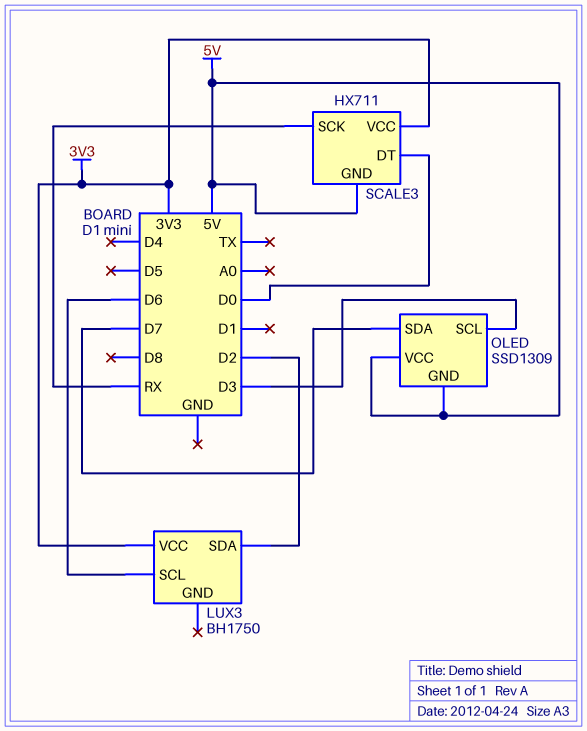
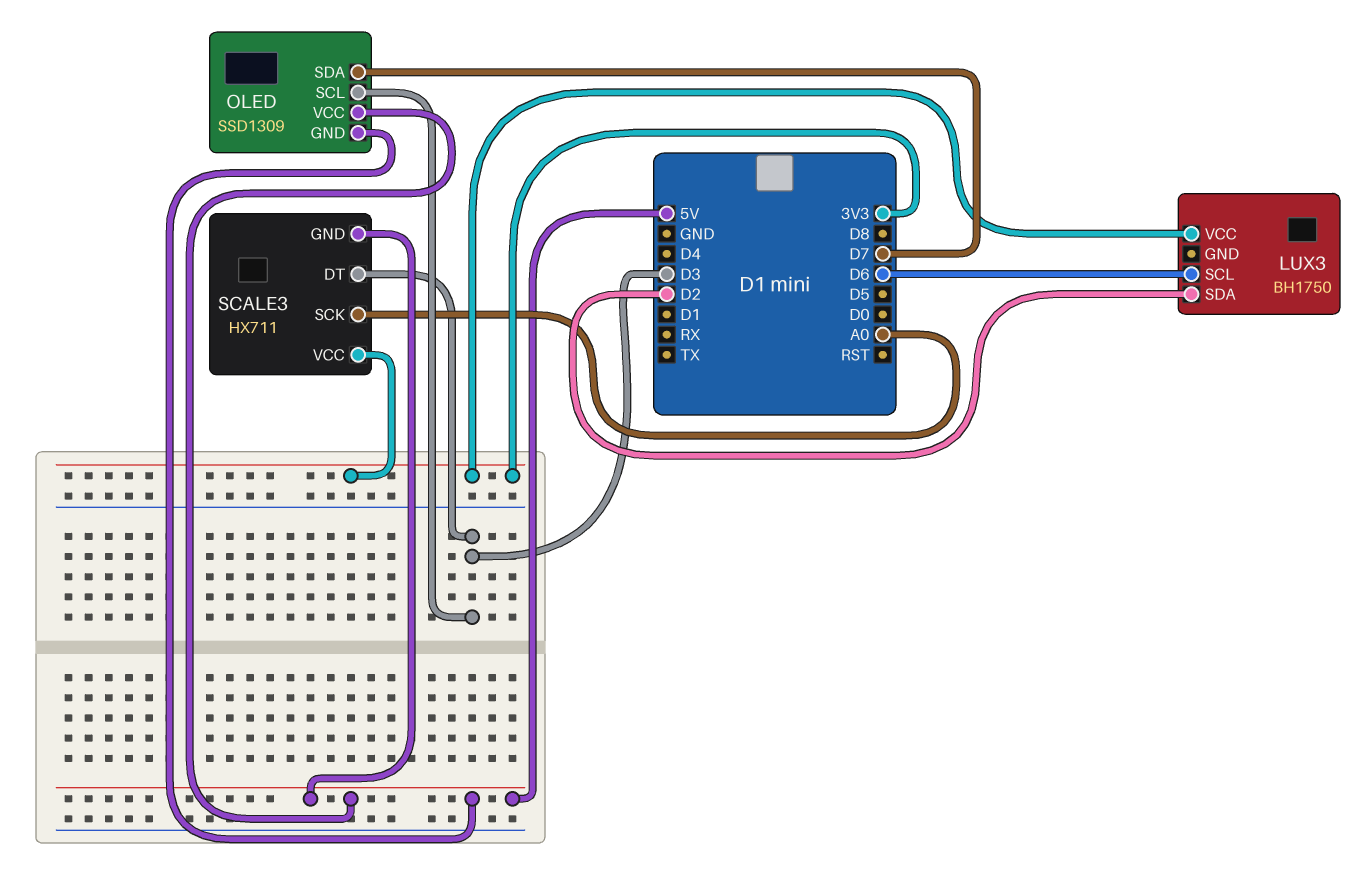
SCALE3 pin DT: D0 -> D3
SCALE3 pin SCK: RX -> A0

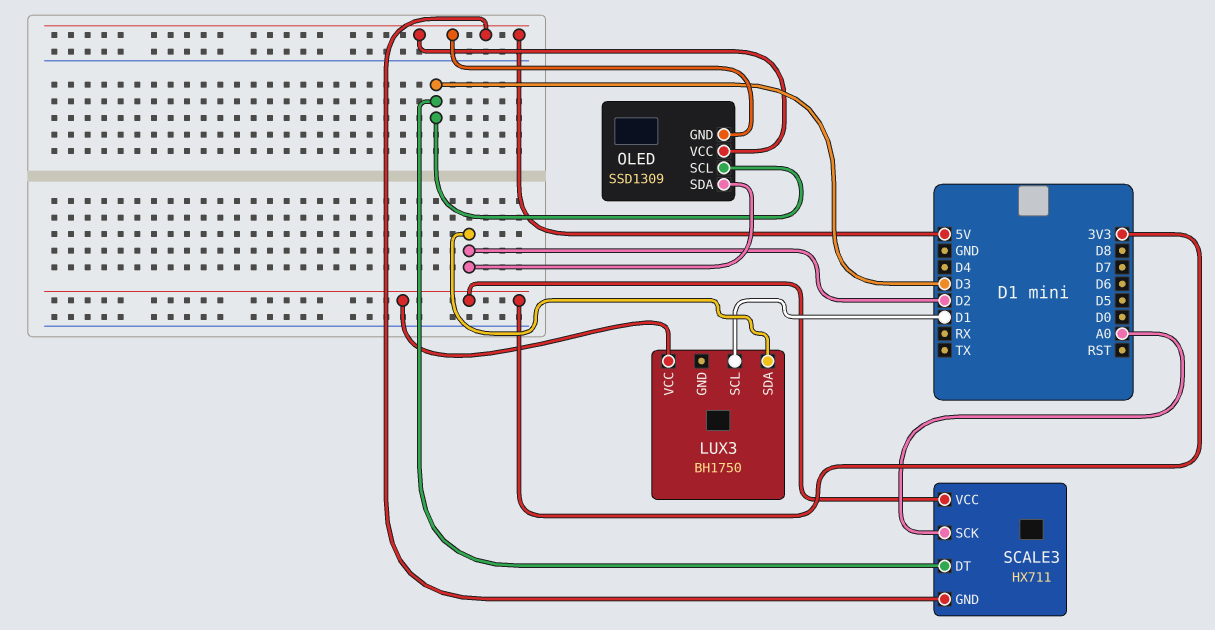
LUX3 pin SCL: D6 -> D1
OLED pin SDA: D7 -> D2

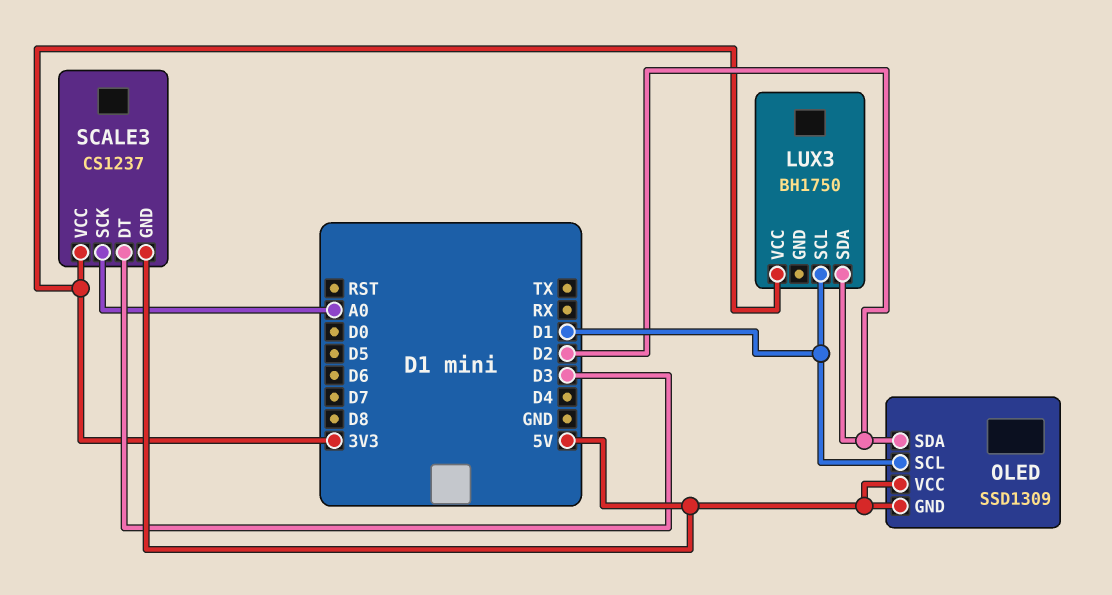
OLED pin SCL: D3 -> D1
SCALE3: HX711 -> CS1237

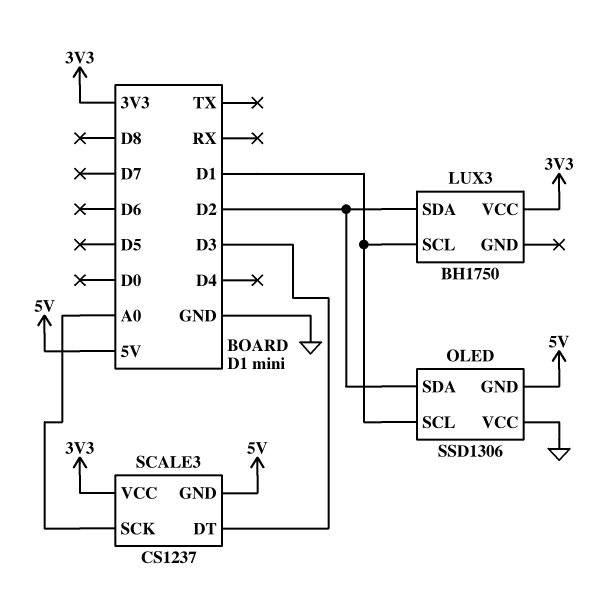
OLED: SSD1309 -> SSD1306
OLED pin VCC: 5V -> GND

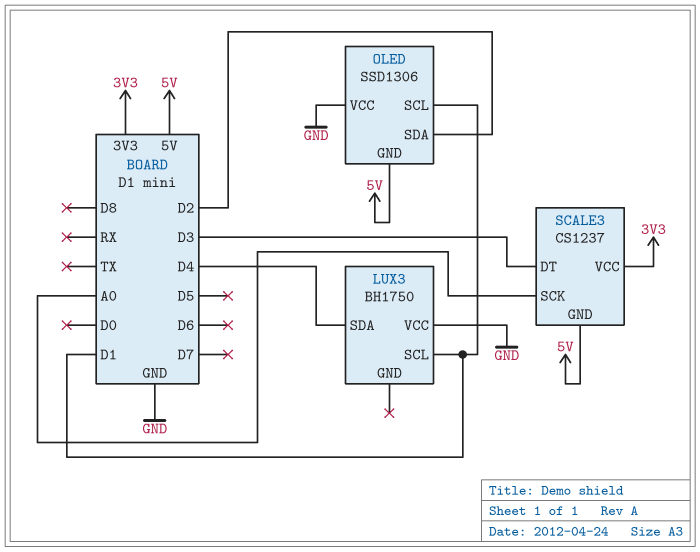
LUX3 pin SDA: D2 -> D4
LUX3 pin VCC: 3V3 -> GND

